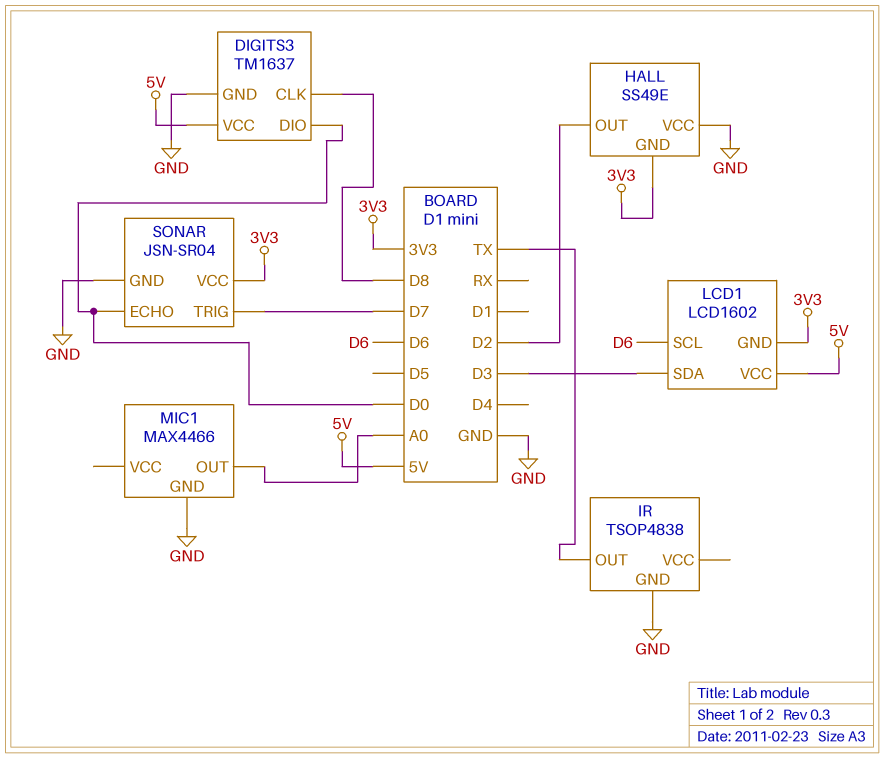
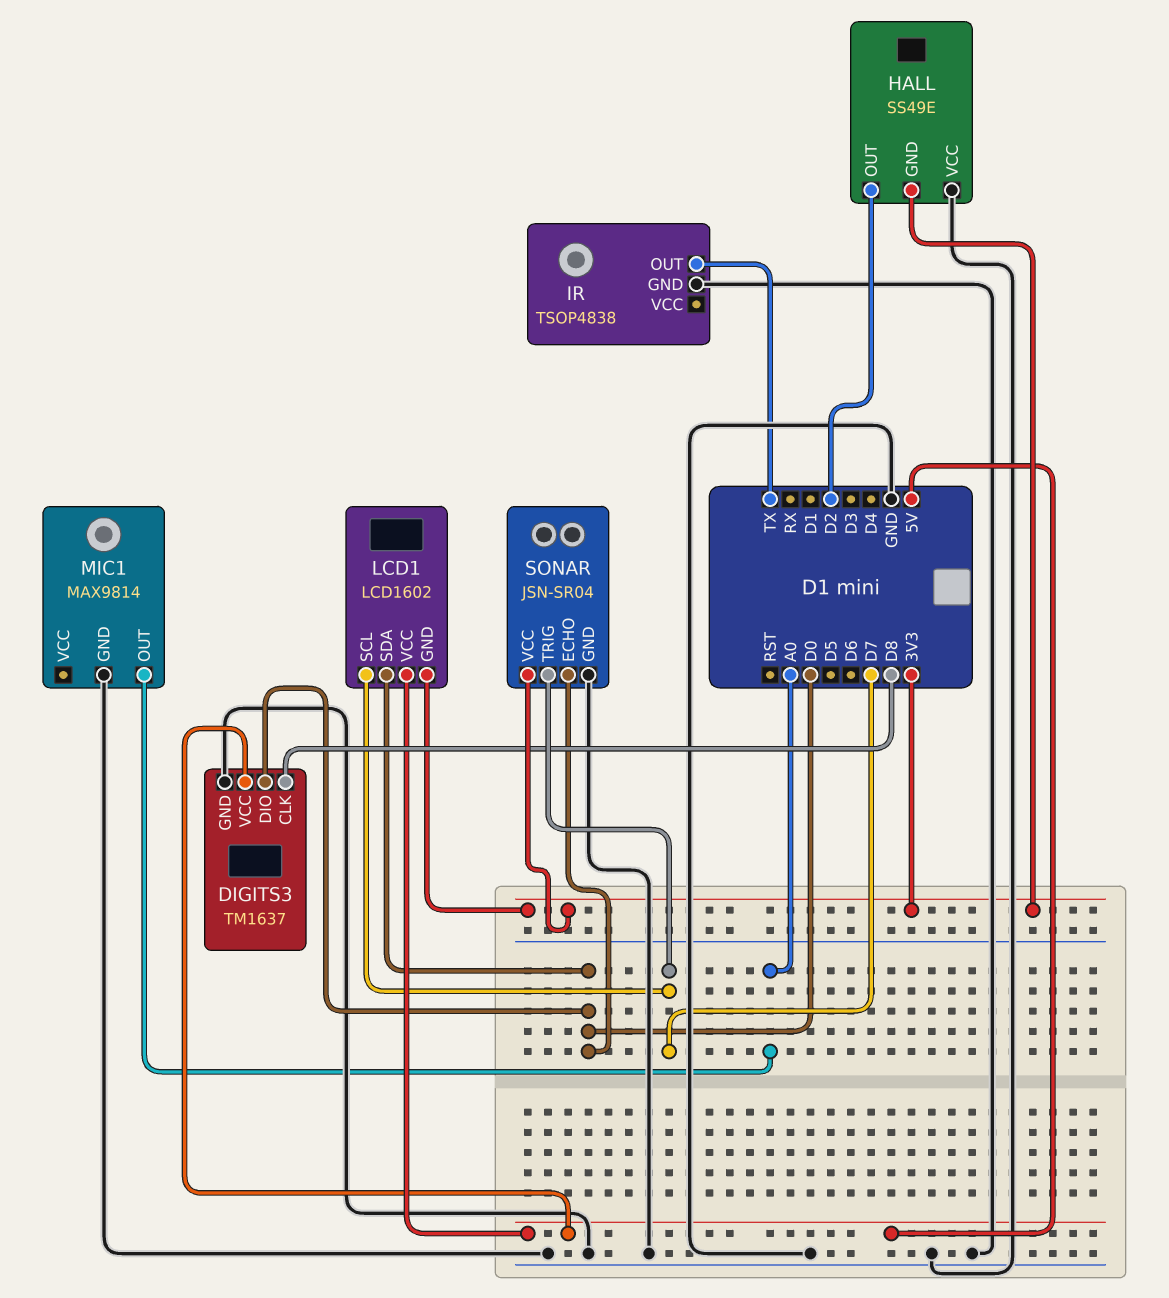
LCD1 pin SCL: D6 -> D7
LCD1 pin SDA: D3 -> D0
MIC1: MAX4466 -> MAX9814

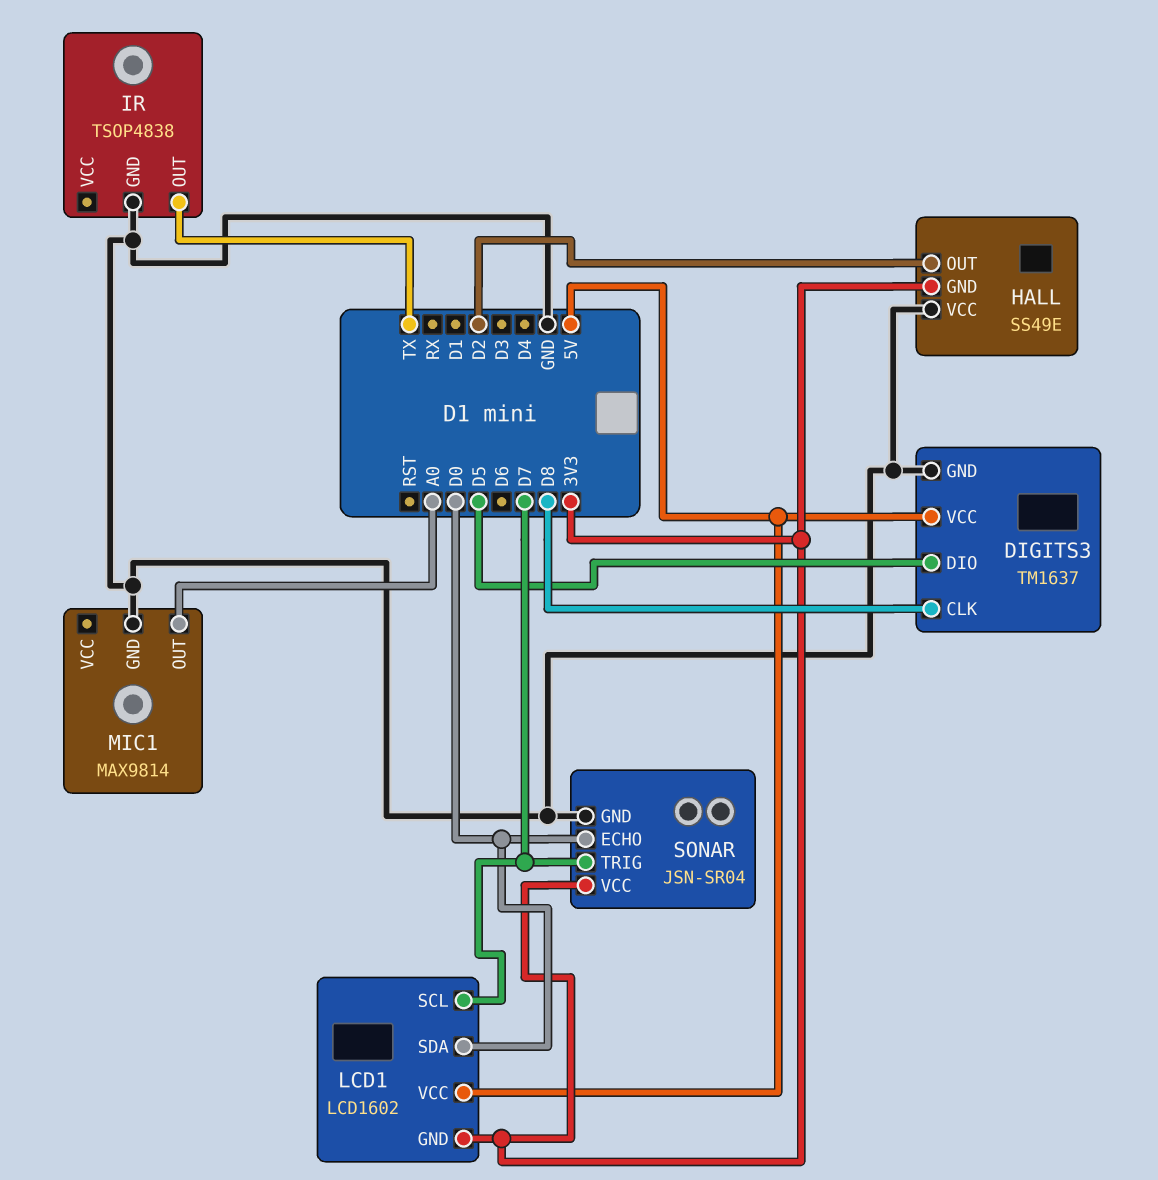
DIGITS3 pin DIO: D0 -> D5

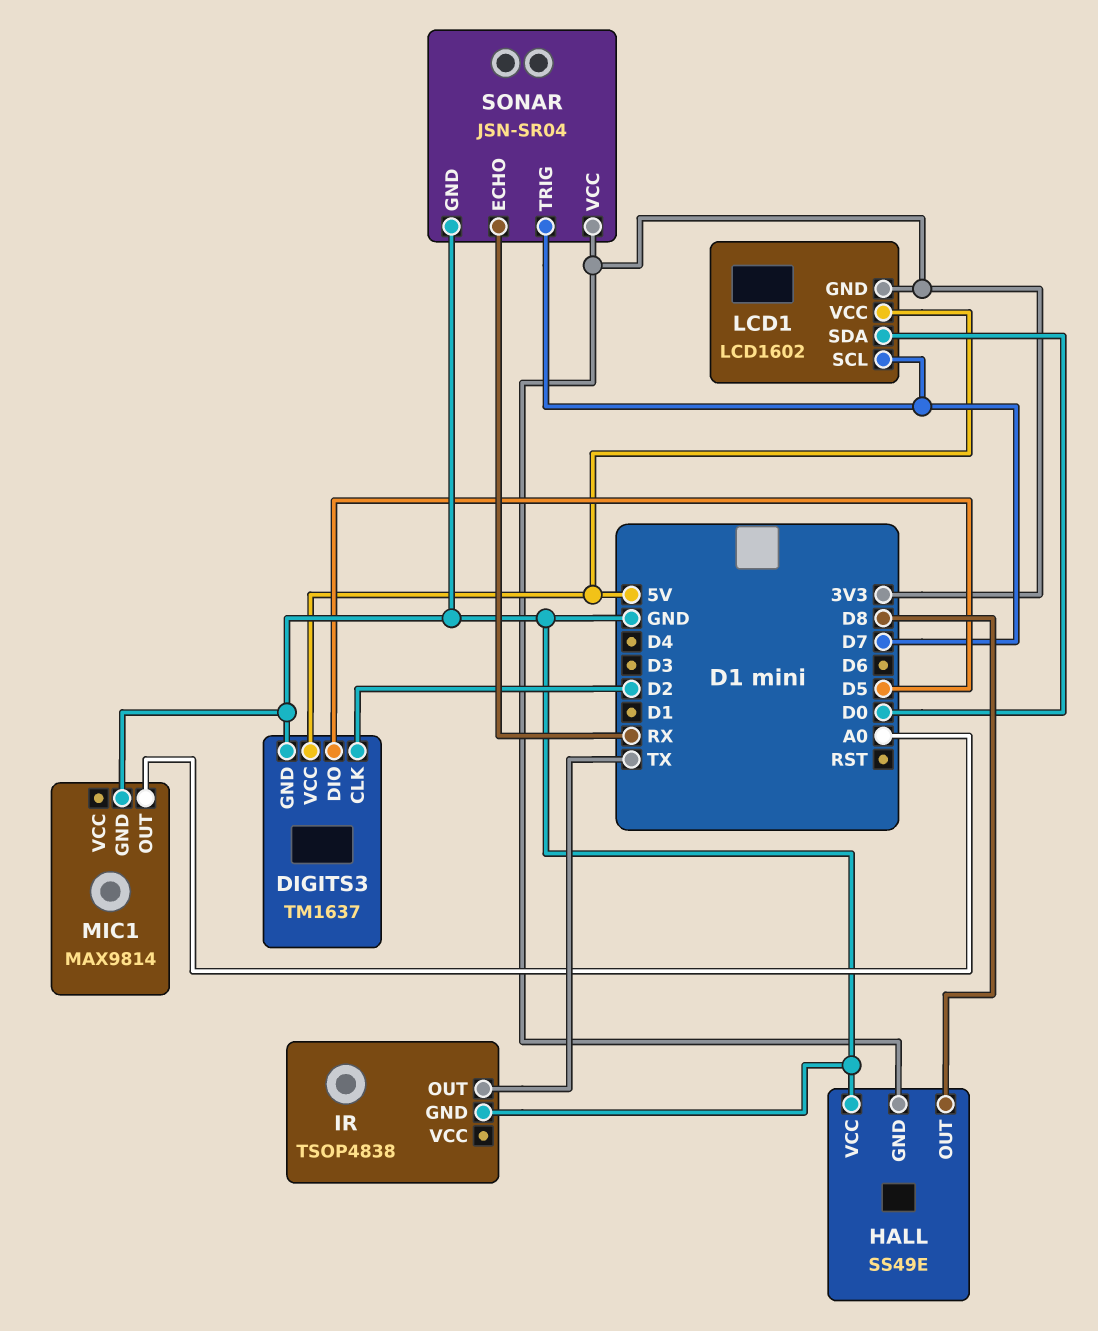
DIGITS3 pin CLK: D8 -> D2
HALL pin OUT: D2 -> D8
SONAR pin ECHO: D0 -> RX

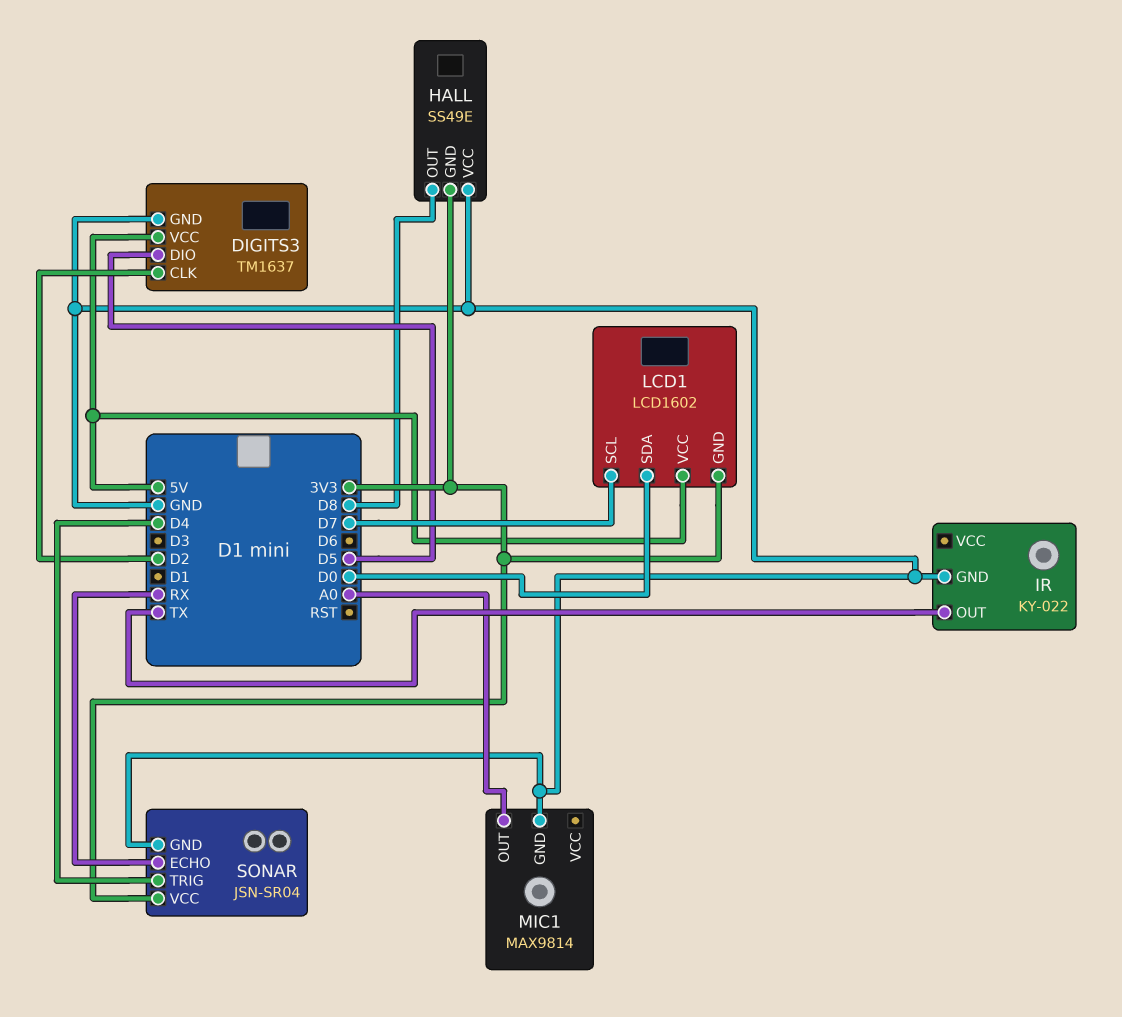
IR: TSOP4838 -> KY-022
SONAR pin TRIG: D7 -> D4

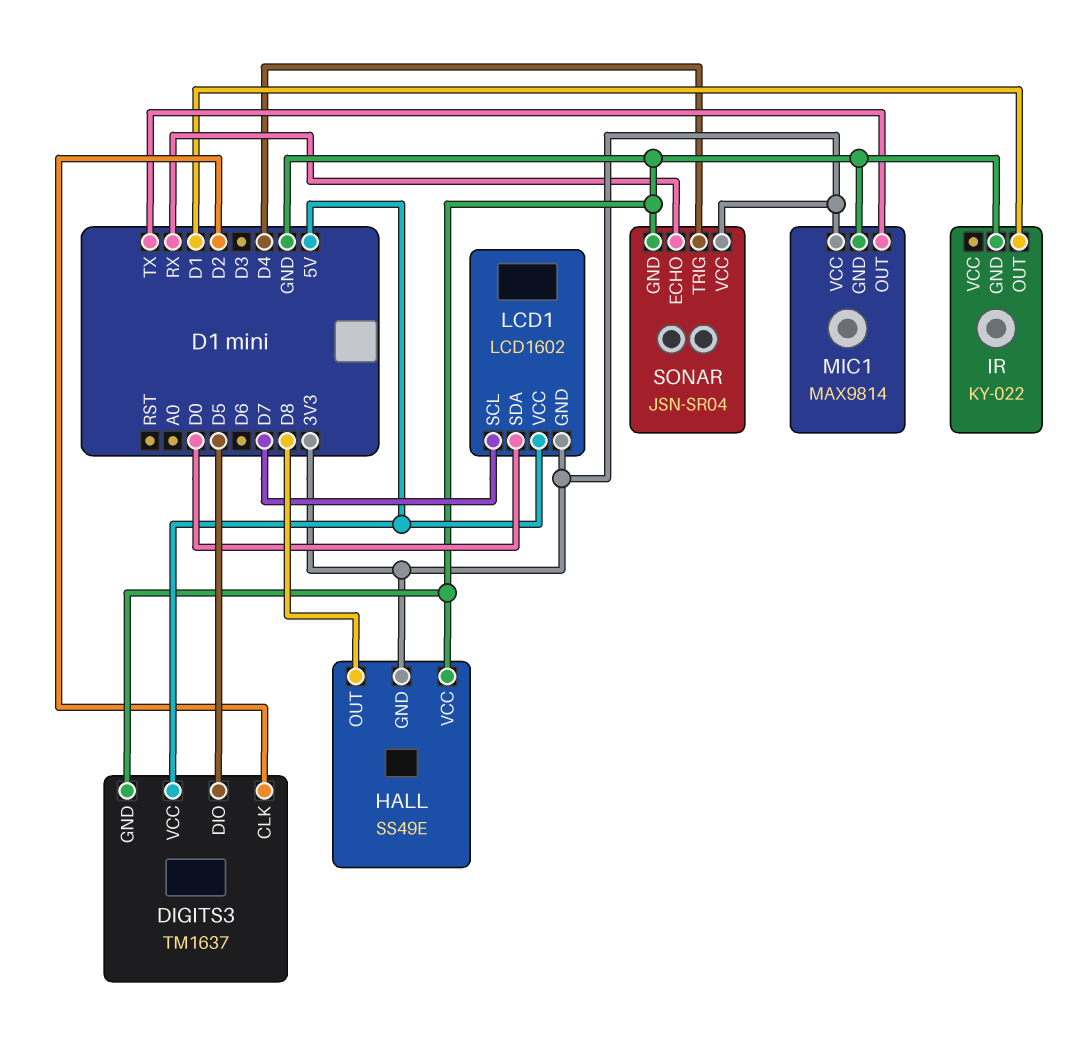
IR pin OUT: TX -> D1
MIC1 pin OUT: A0 -> TX
MIC1 pin VCC: none -> 3V3

